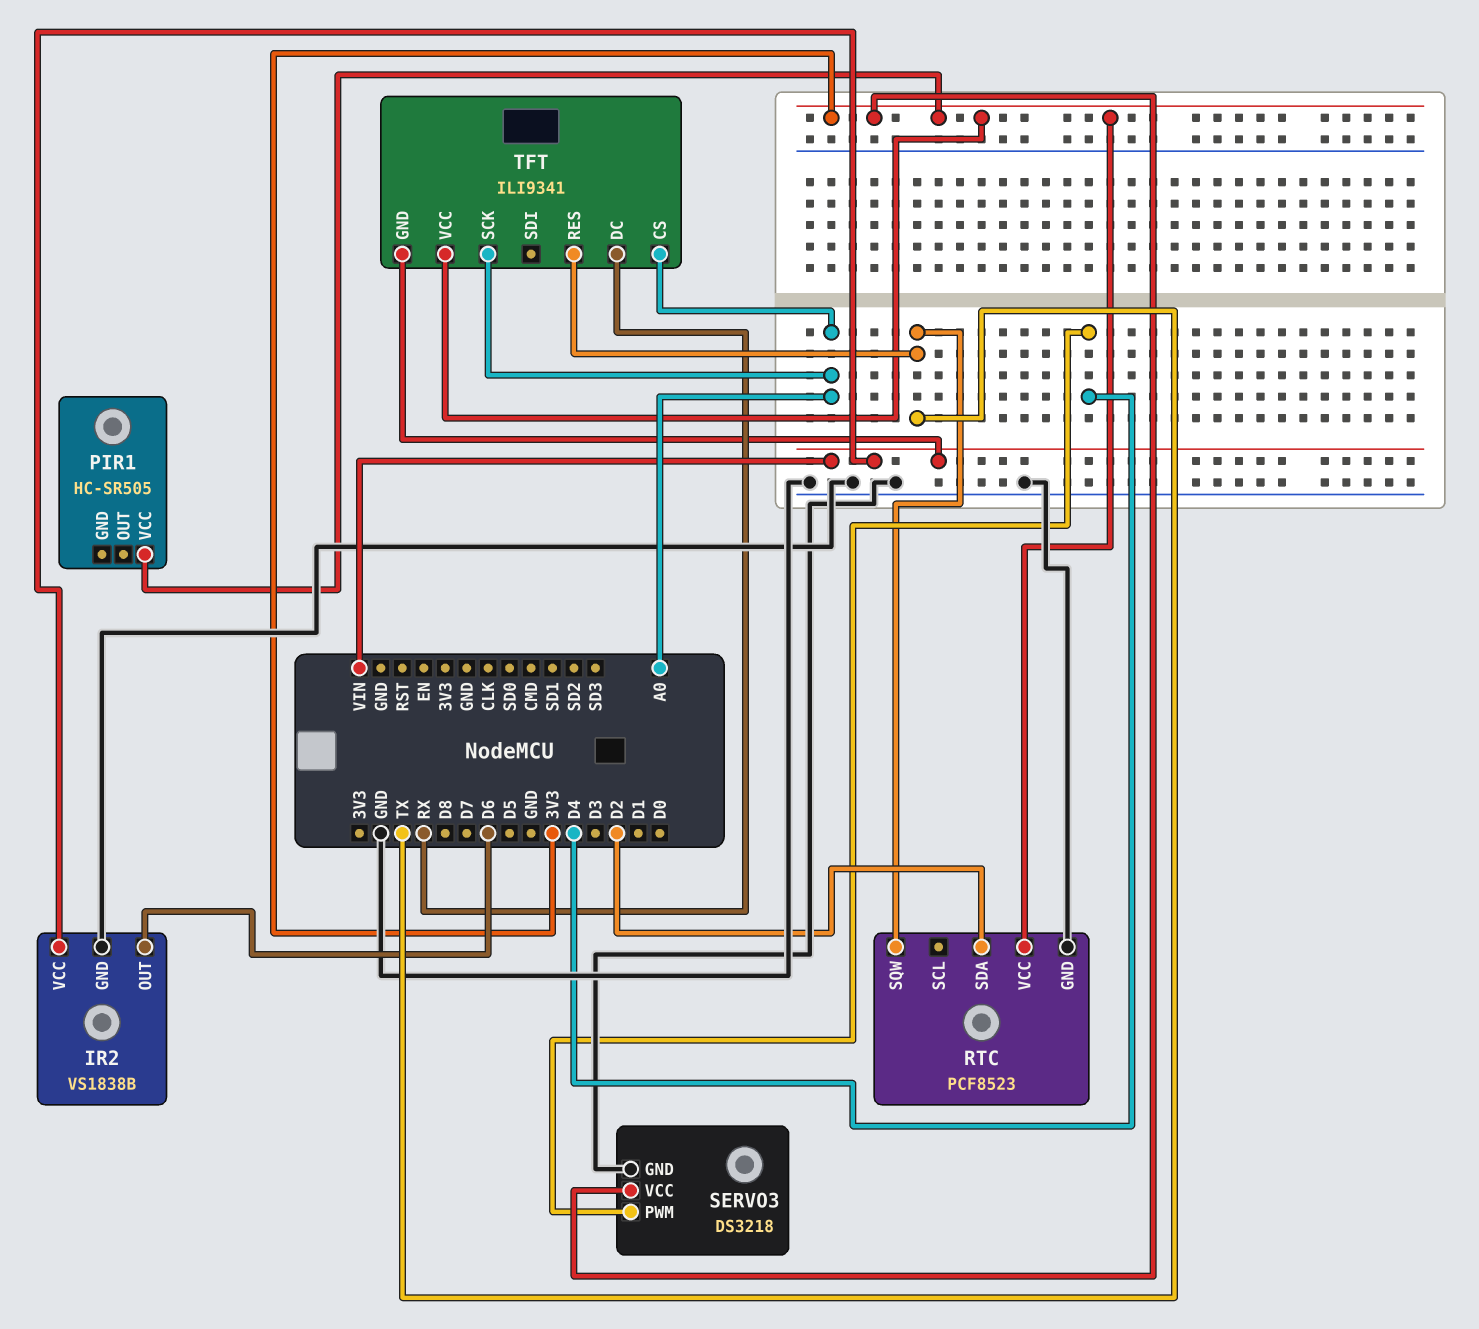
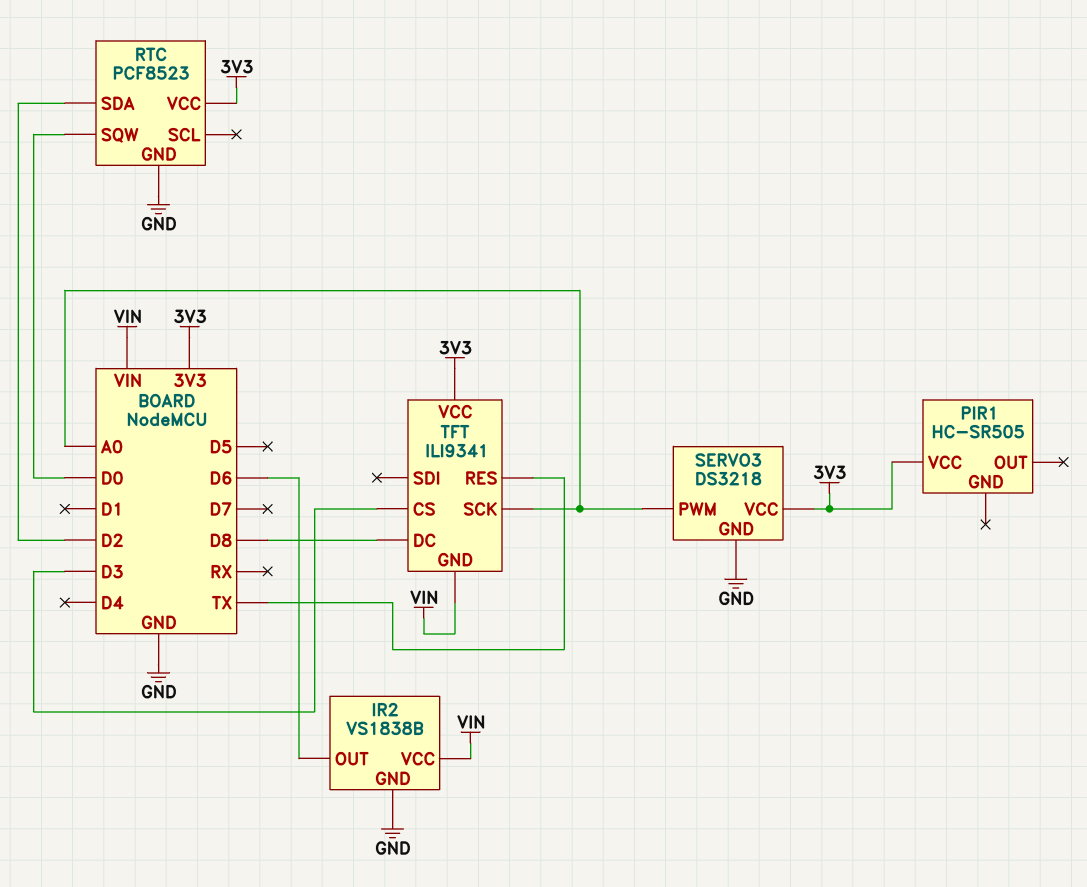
RTC pin SQW: TX -> D0
SERVO3 pin PWM: D4 -> A0
TFT pin CS: A0 -> D3
TFT pin DC: RX -> D8

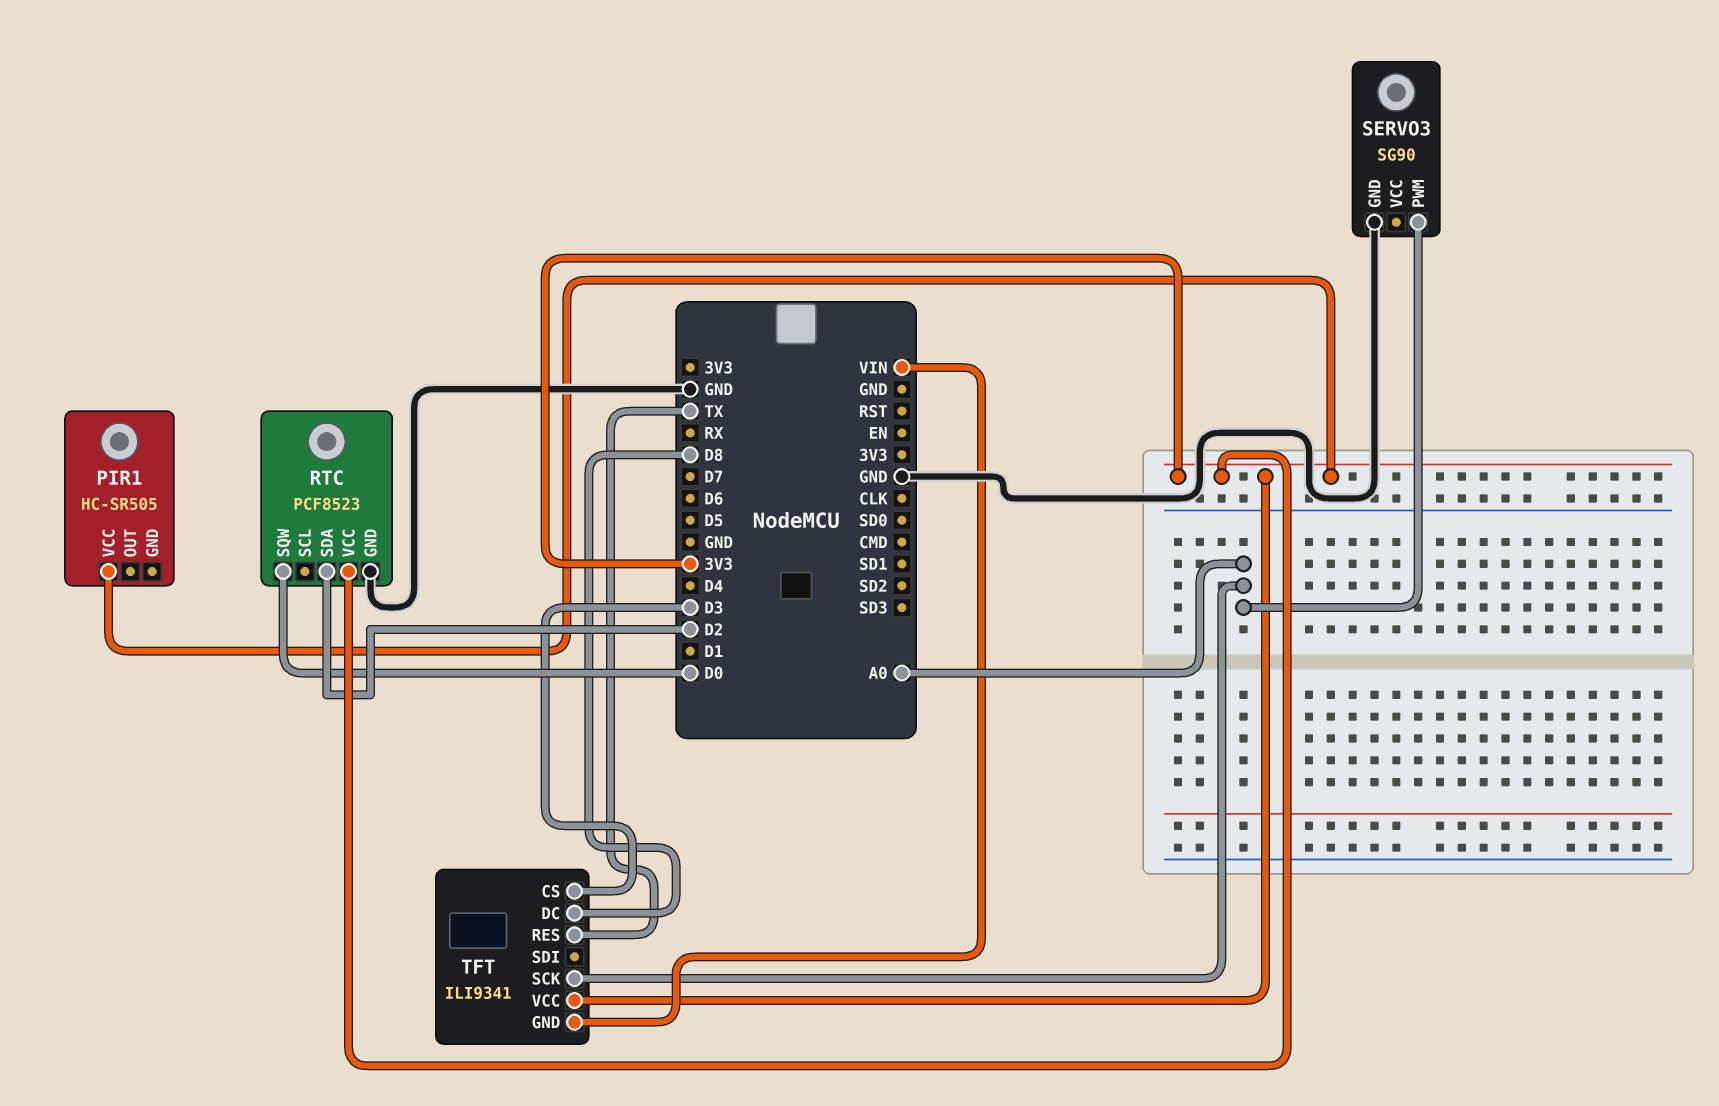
IR2: VS1838B -> none
IR2 pin GND: GND -> none
IR2 pin OUT: D6 -> none
IR2 pin VCC: VIN -> none
SERVO3: DS3218 -> SG90
SERVO3 pin VCC: 3V3 -> none

